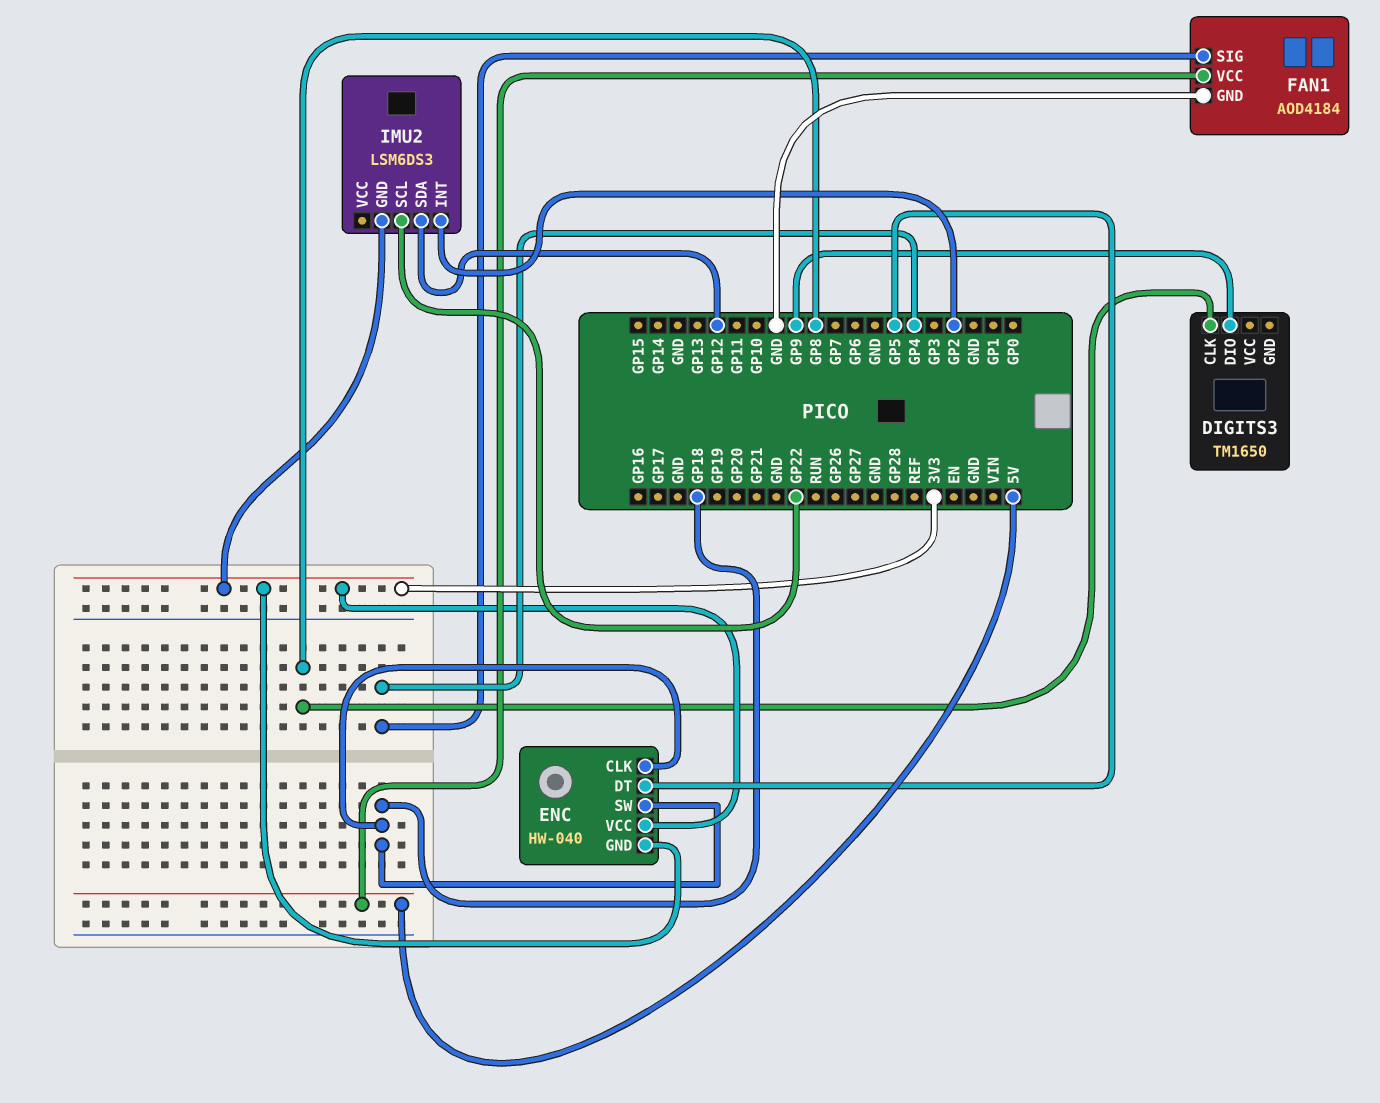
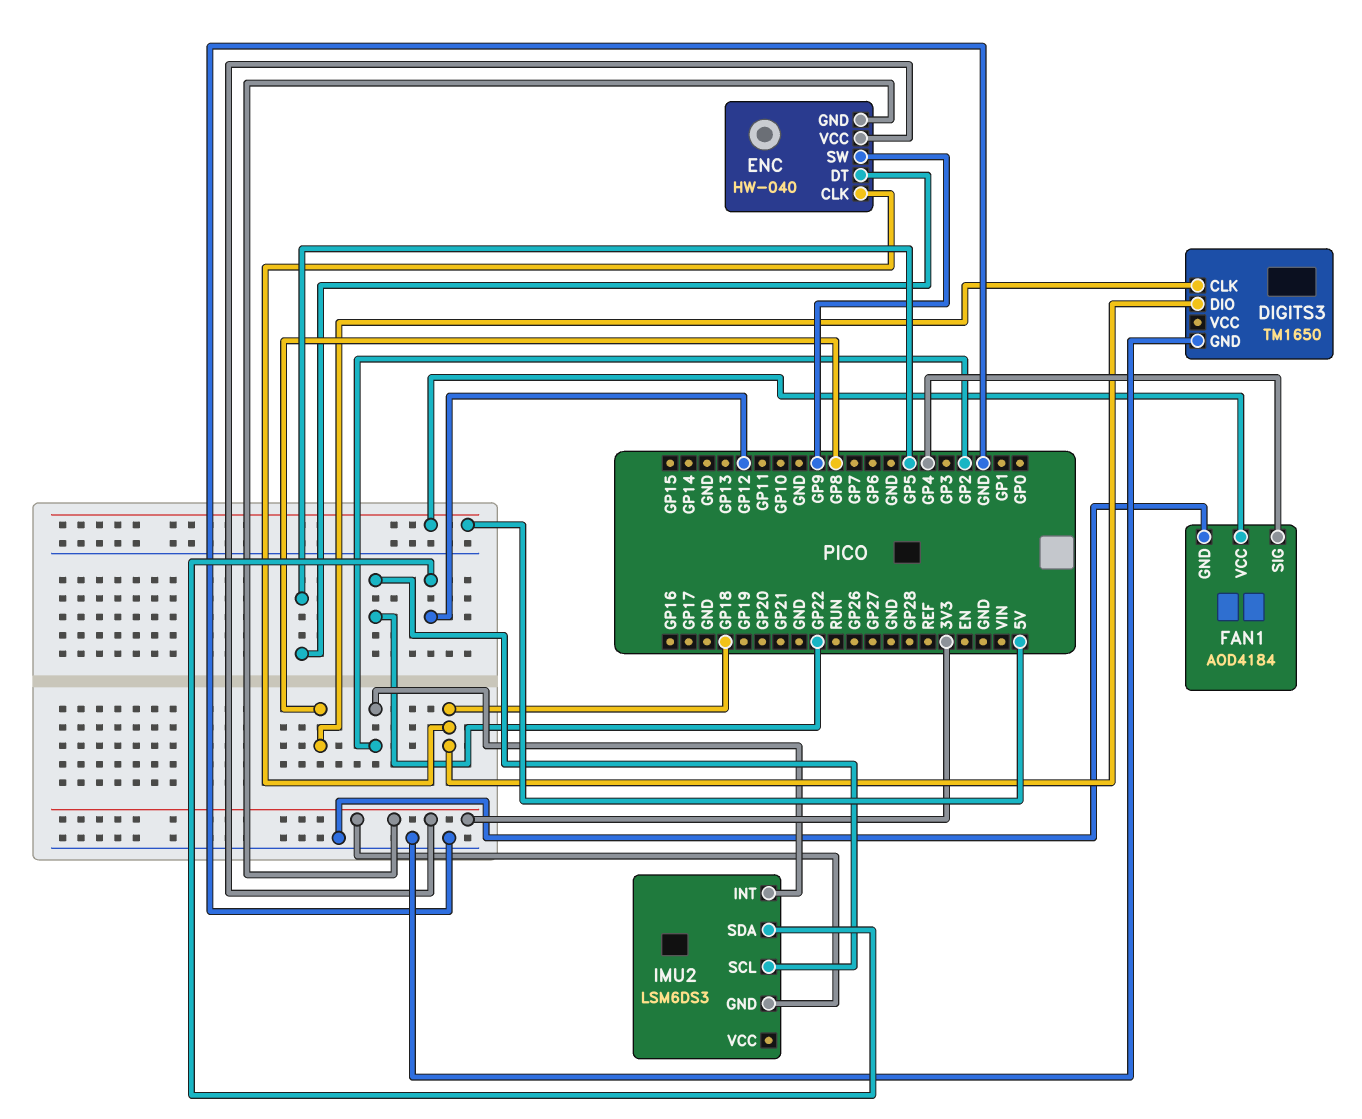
DIGITS3 pin DIO: GP9 -> GP18
DIGITS3 pin GND: none -> GND
ENC pin SW: GP18 -> GP9

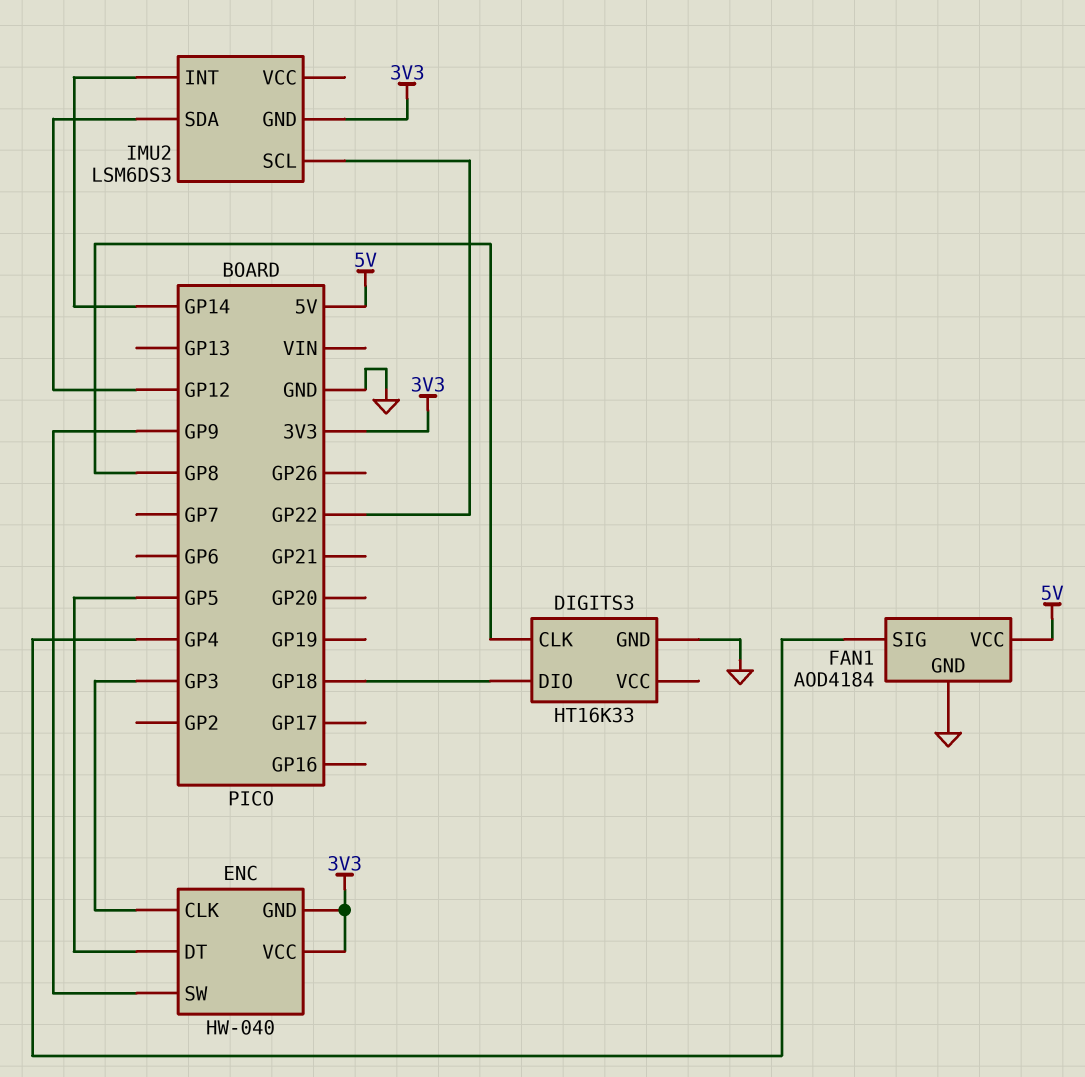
DIGITS3: TM1650 -> HT16K33
ENC pin CLK: GP18 -> GP3
IMU2 pin INT: GP2 -> GP14

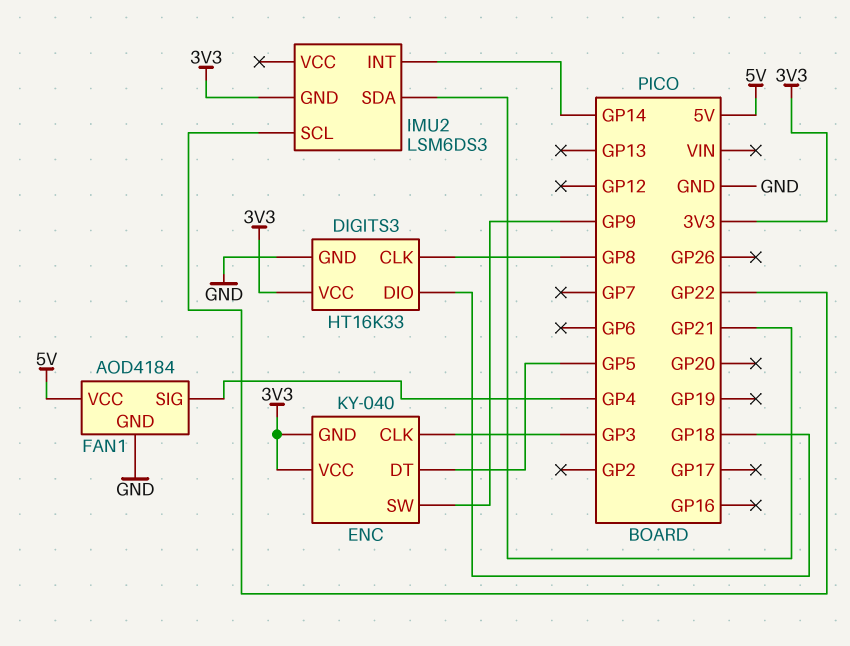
DIGITS3 pin VCC: none -> 3V3
ENC: HW-040 -> KY-040
IMU2 pin SDA: GP12 -> GP21

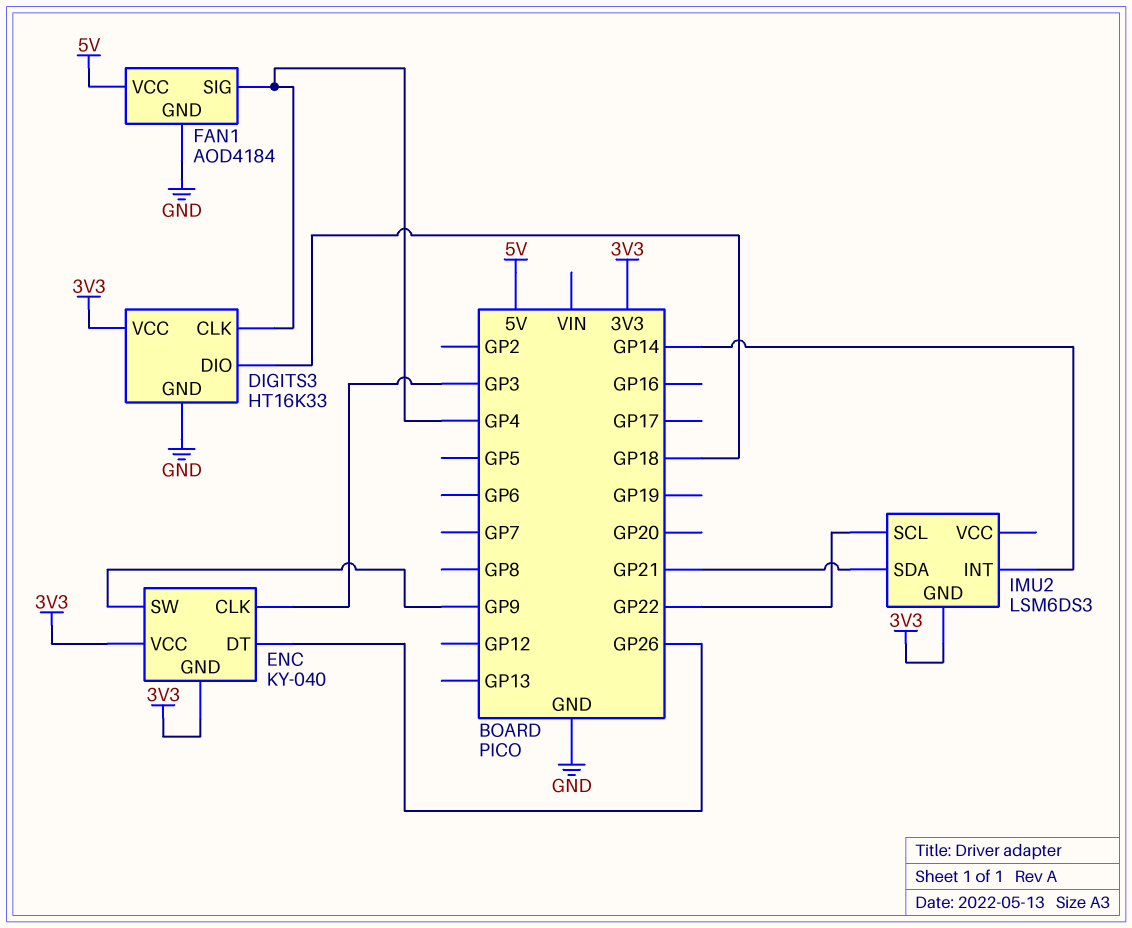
DIGITS3 pin CLK: GP8 -> GP4
ENC pin DT: GP5 -> GP26

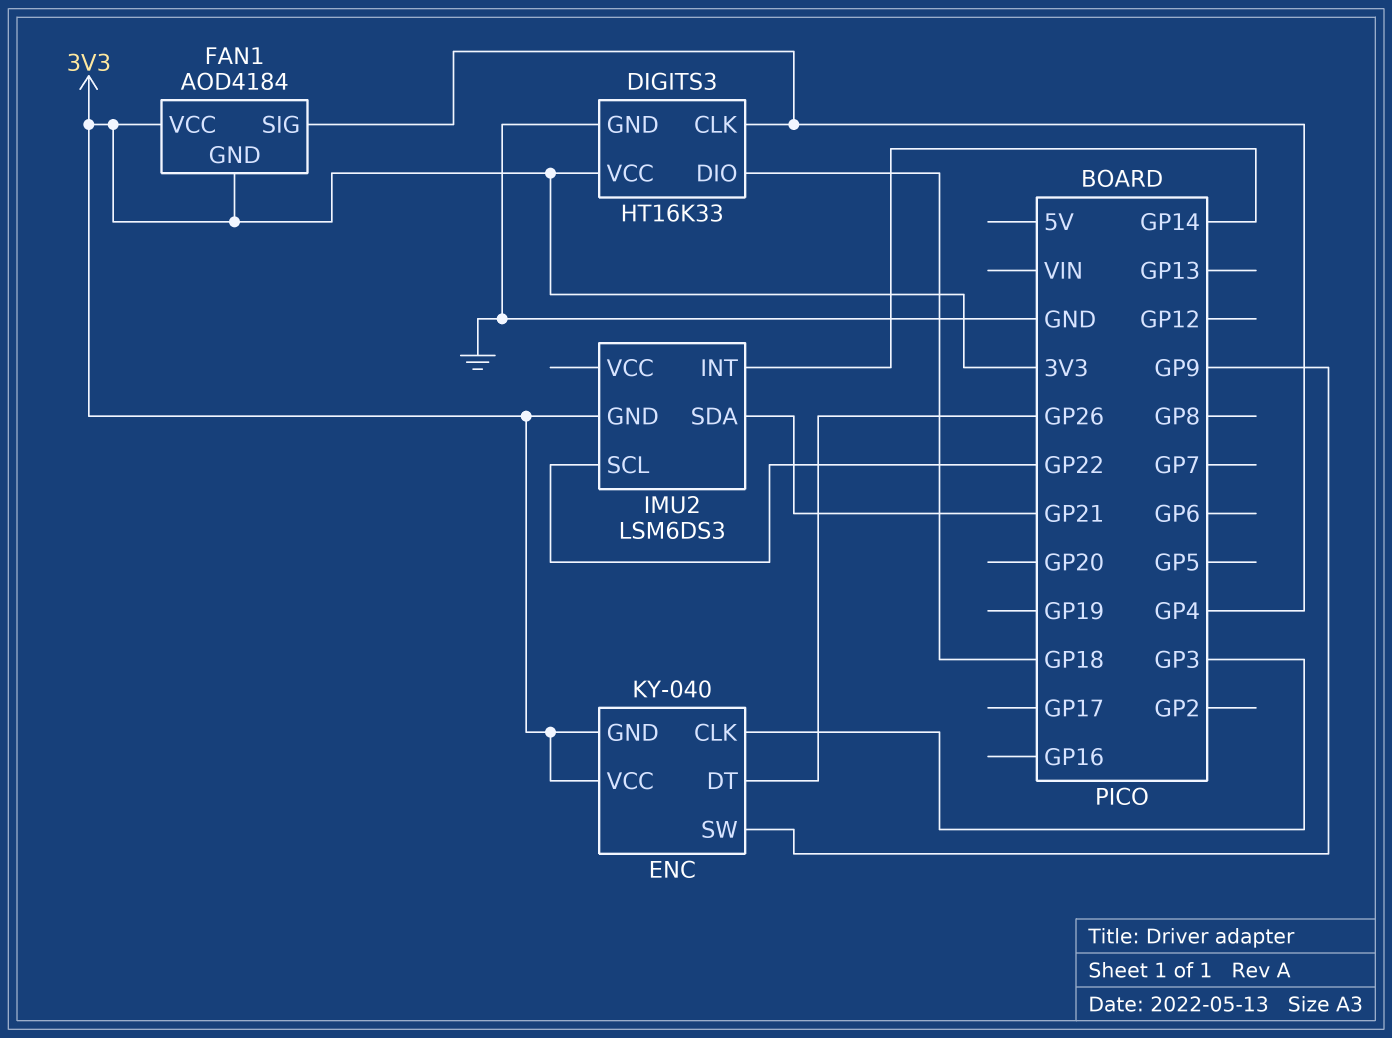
FAN1 pin GND: GND -> 3V3
FAN1 pin VCC: 5V -> 3V3

